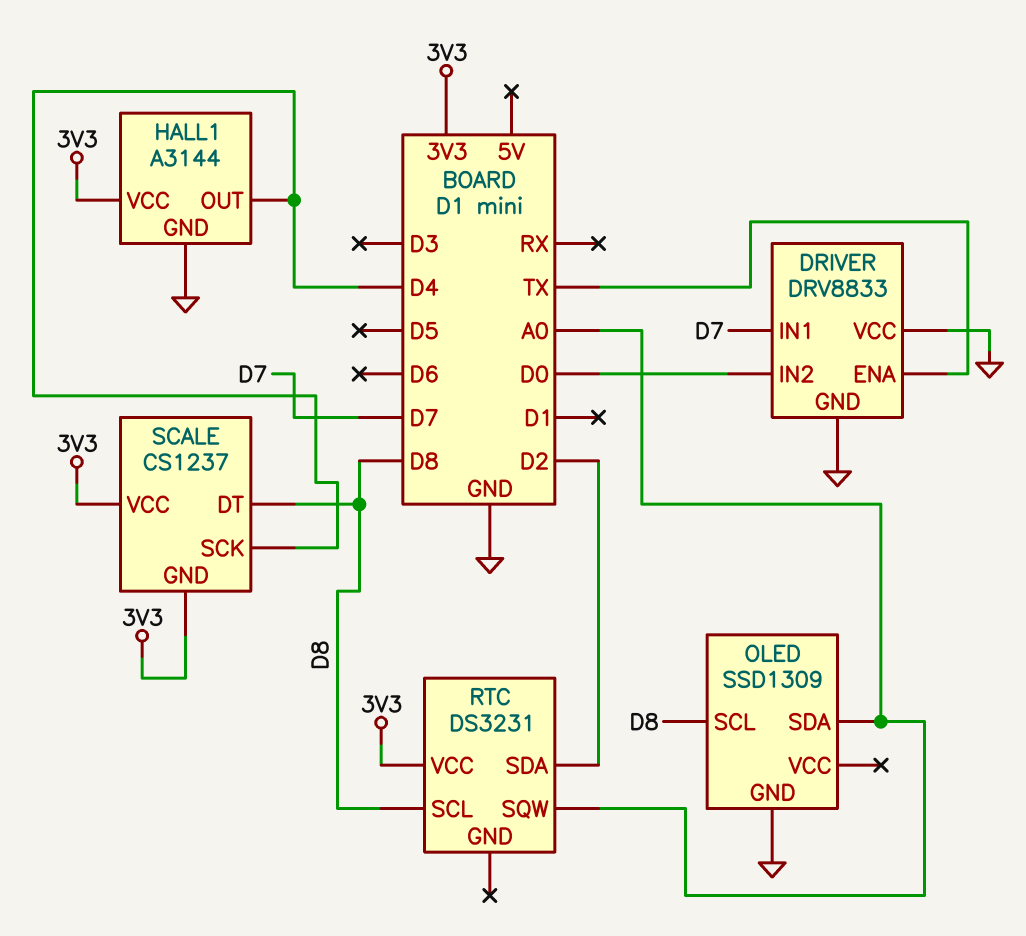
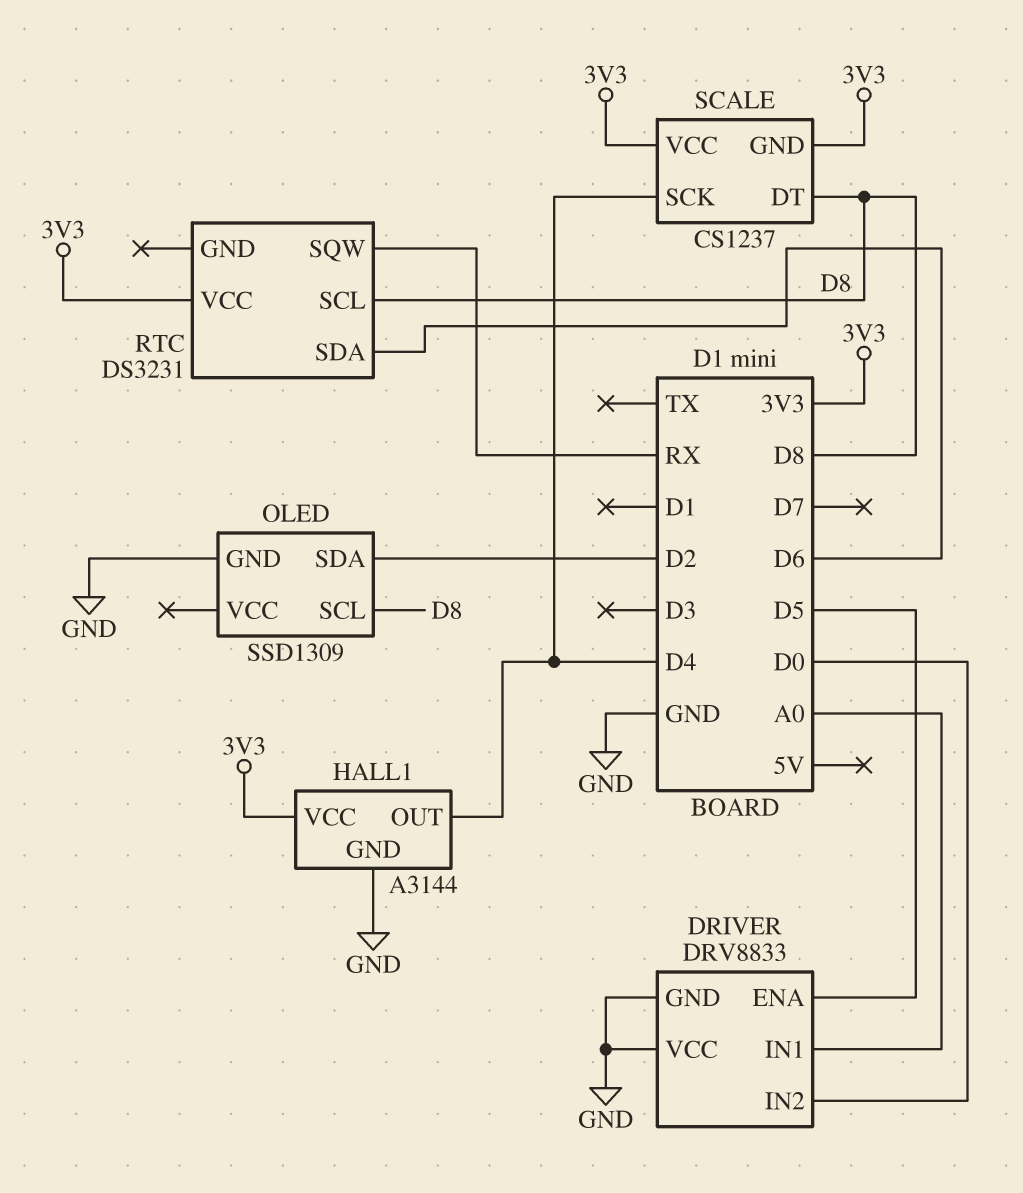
DRIVER pin ENA: TX -> D5
DRIVER pin IN1: D7 -> A0
OLED pin SDA: A0 -> D2
RTC pin SDA: D2 -> D6
RTC pin SQW: A0 -> RX

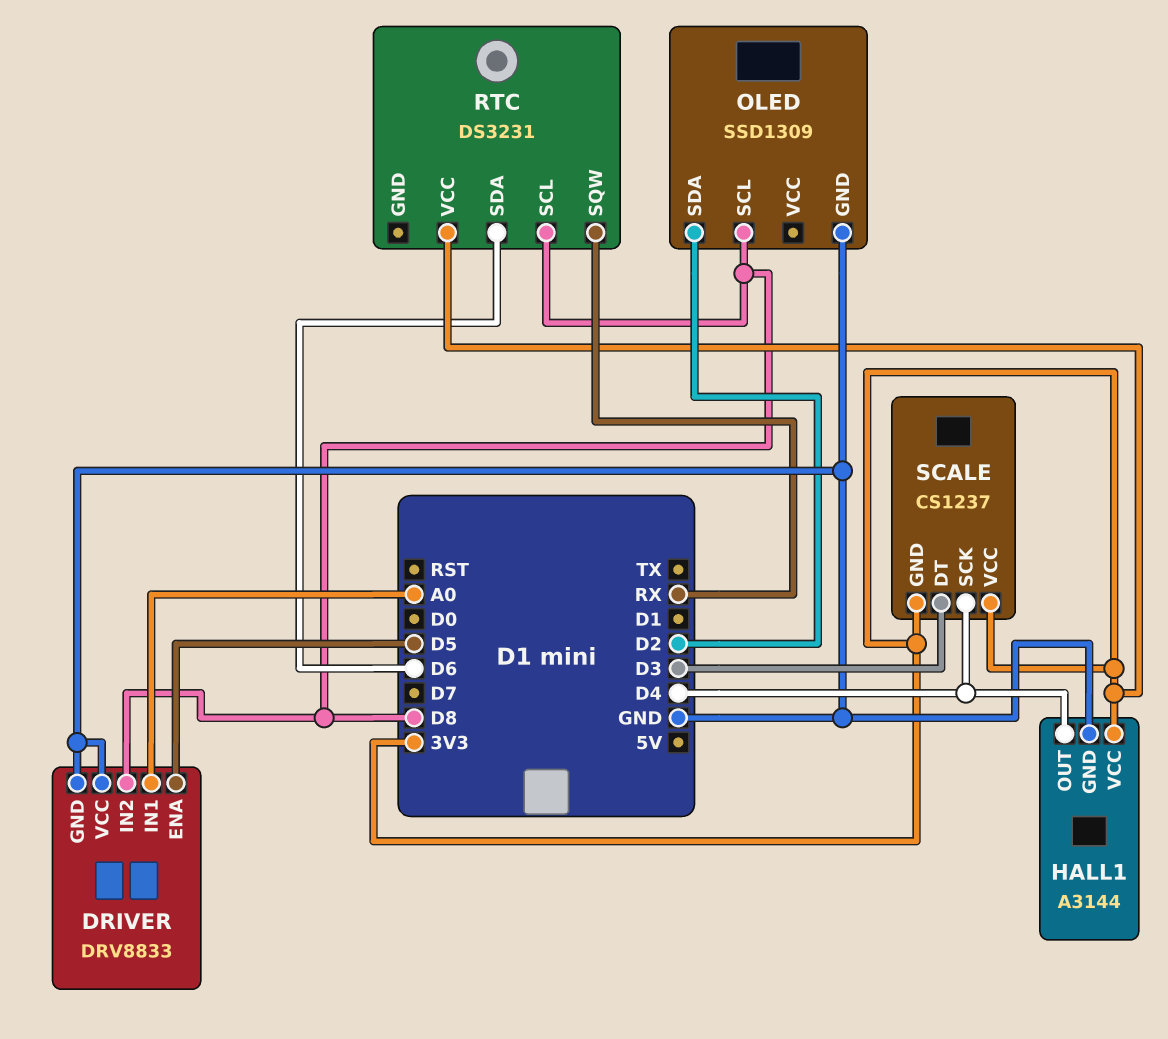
DRIVER pin IN2: D0 -> D8
SCALE pin DT: D8 -> D3

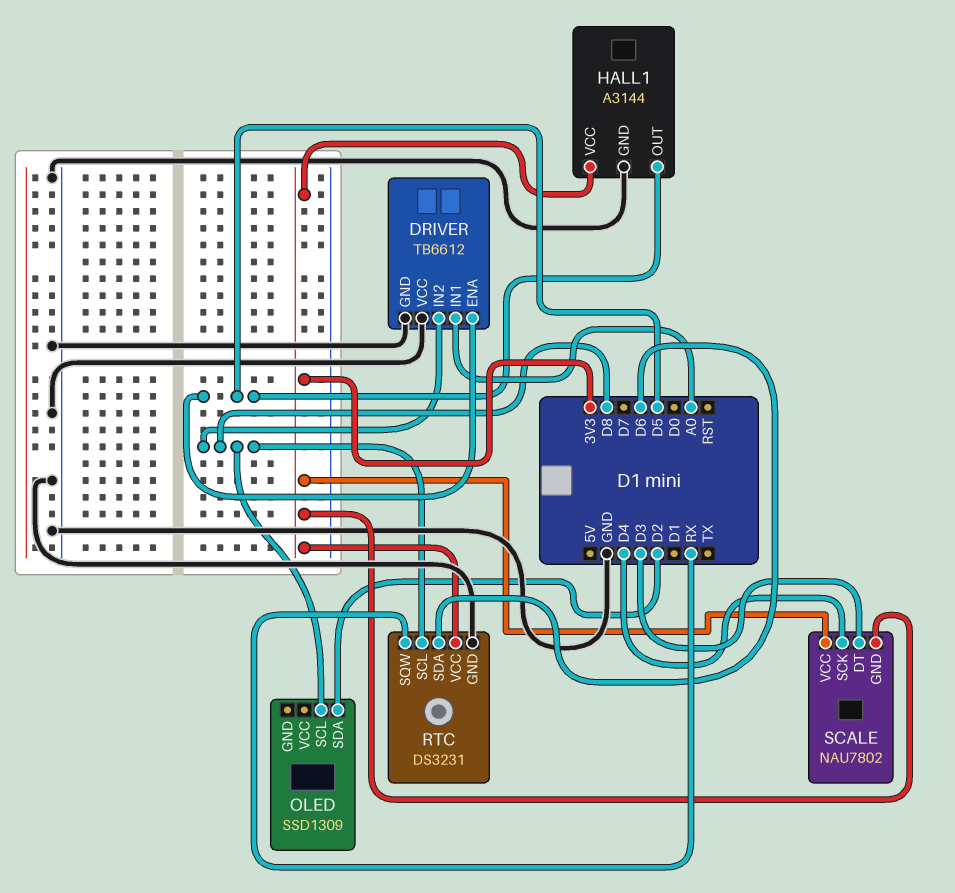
DRIVER: DRV8833 -> TB6612
HALL1 pin OUT: D4 -> D5
OLED pin GND: GND -> none
RTC pin GND: none -> GND
SCALE: CS1237 -> NAU7802

